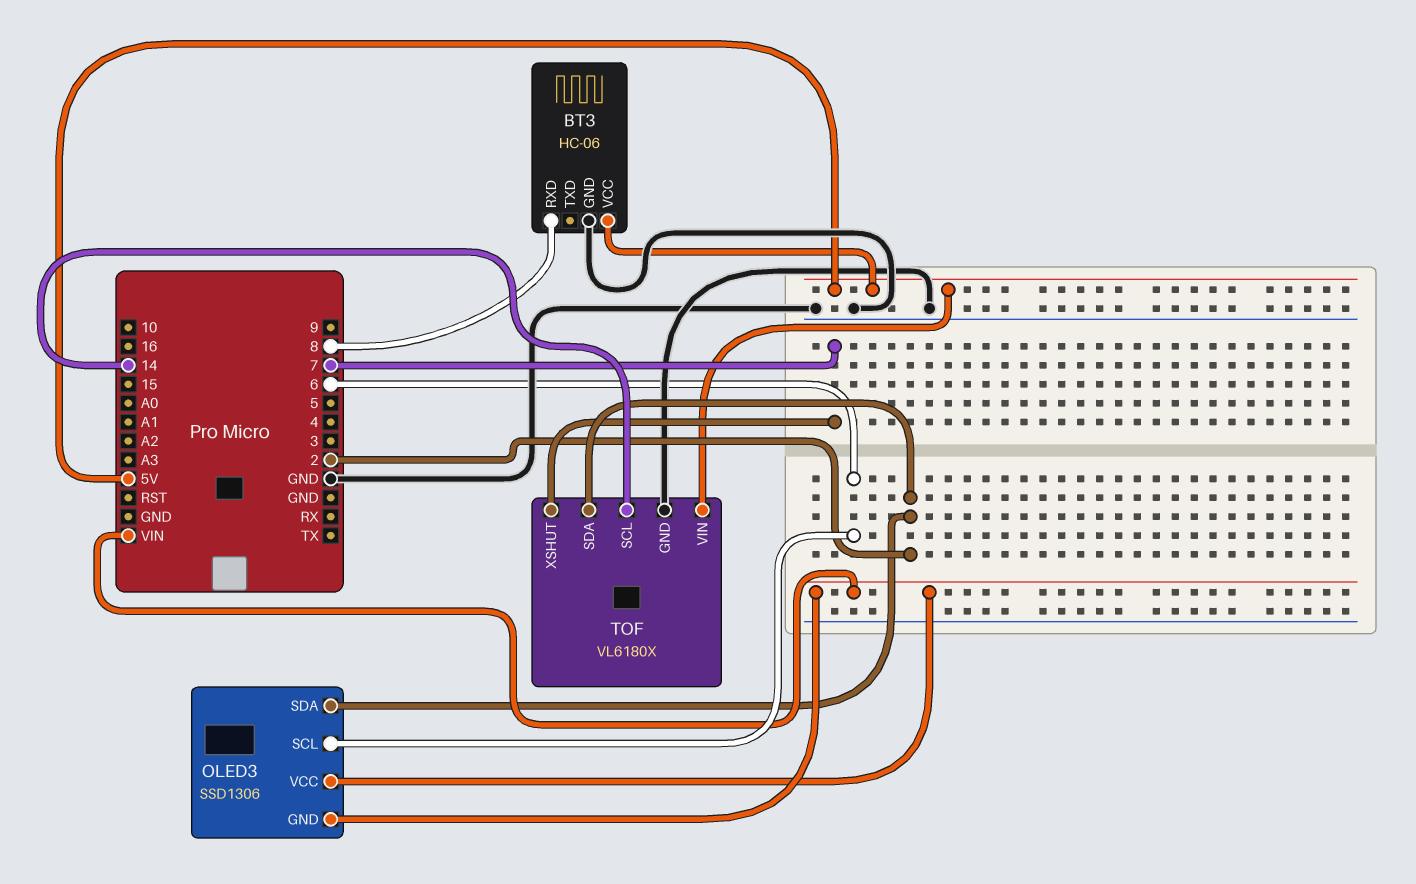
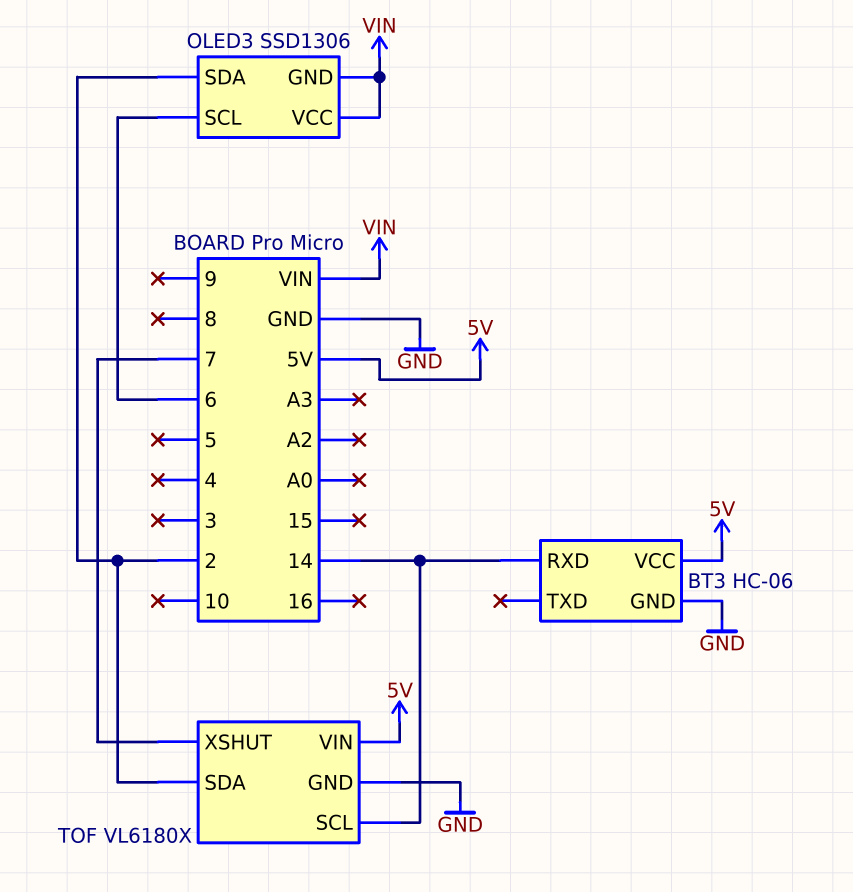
BT3 pin RXD: 8 -> 14

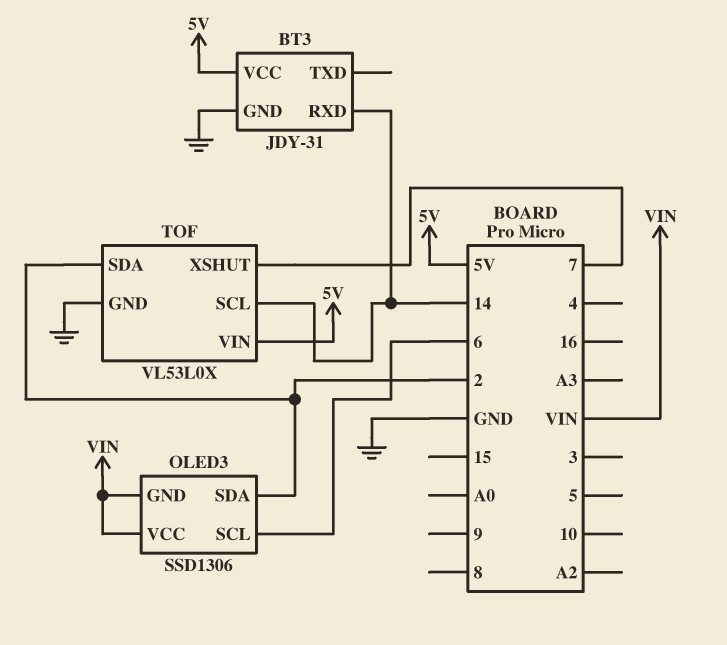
BT3: HC-06 -> JDY-31
TOF: VL6180X -> VL53L0X

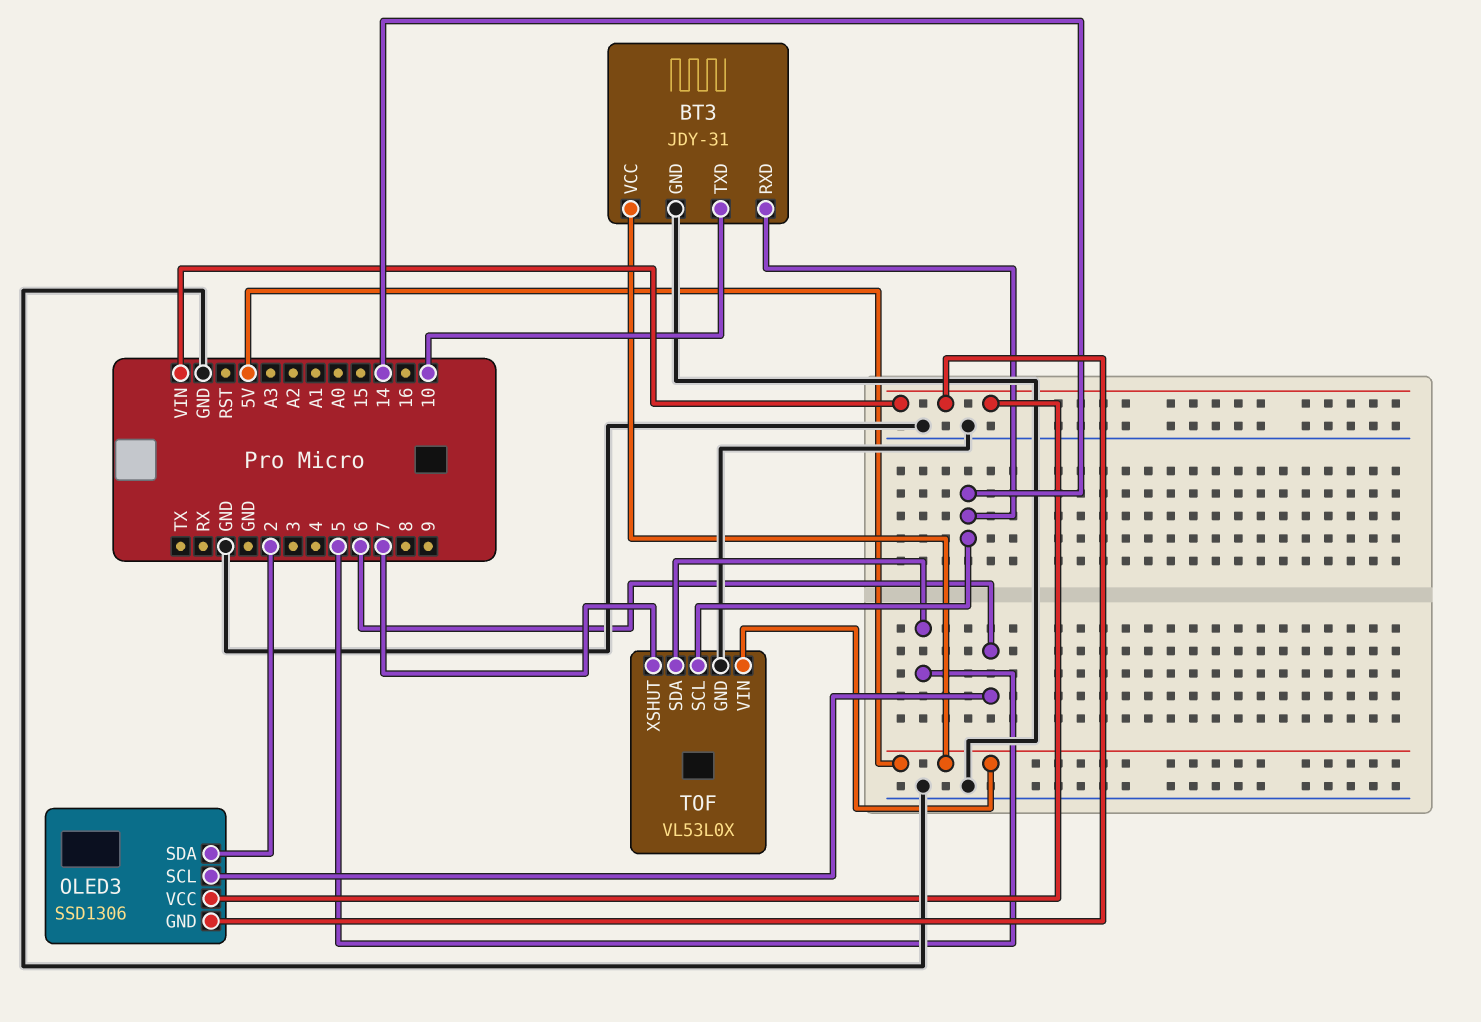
BT3 pin TXD: none -> 10
TOF pin SDA: 2 -> 5

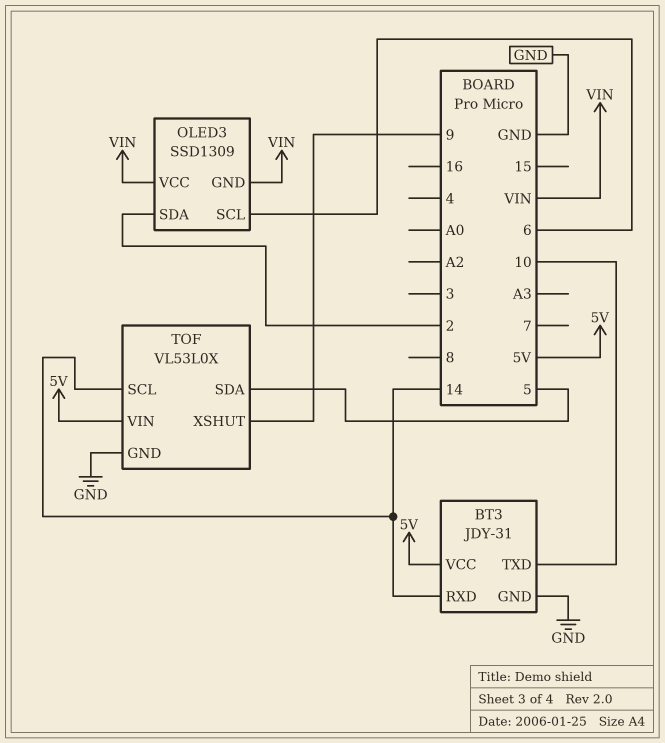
OLED3: SSD1306 -> SSD1309
TOF pin XSHUT: 7 -> 9

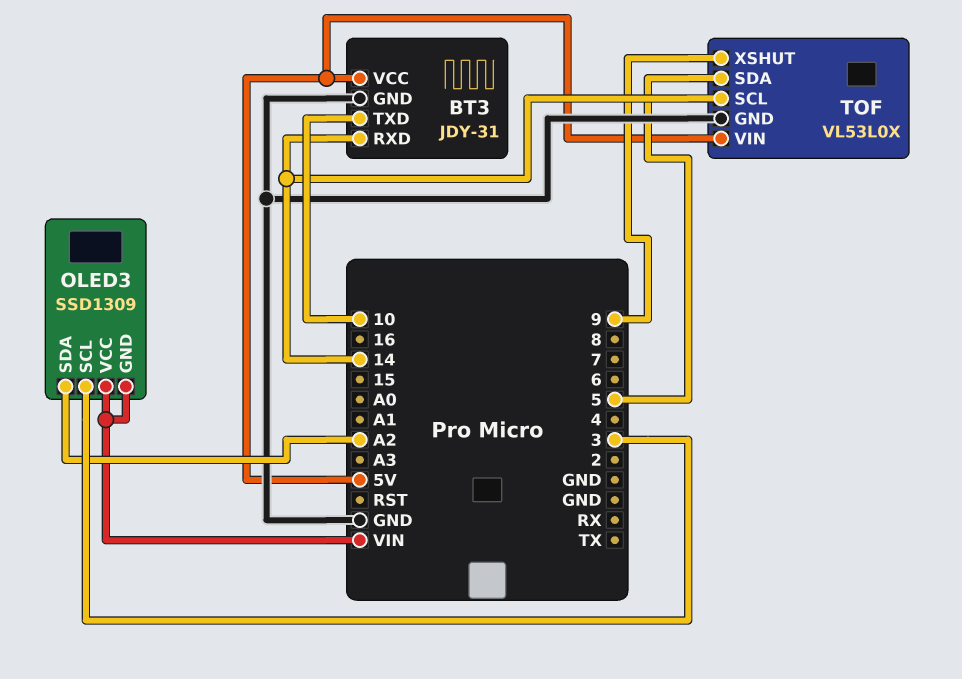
OLED3 pin SCL: 6 -> 3
OLED3 pin SDA: 2 -> A2

